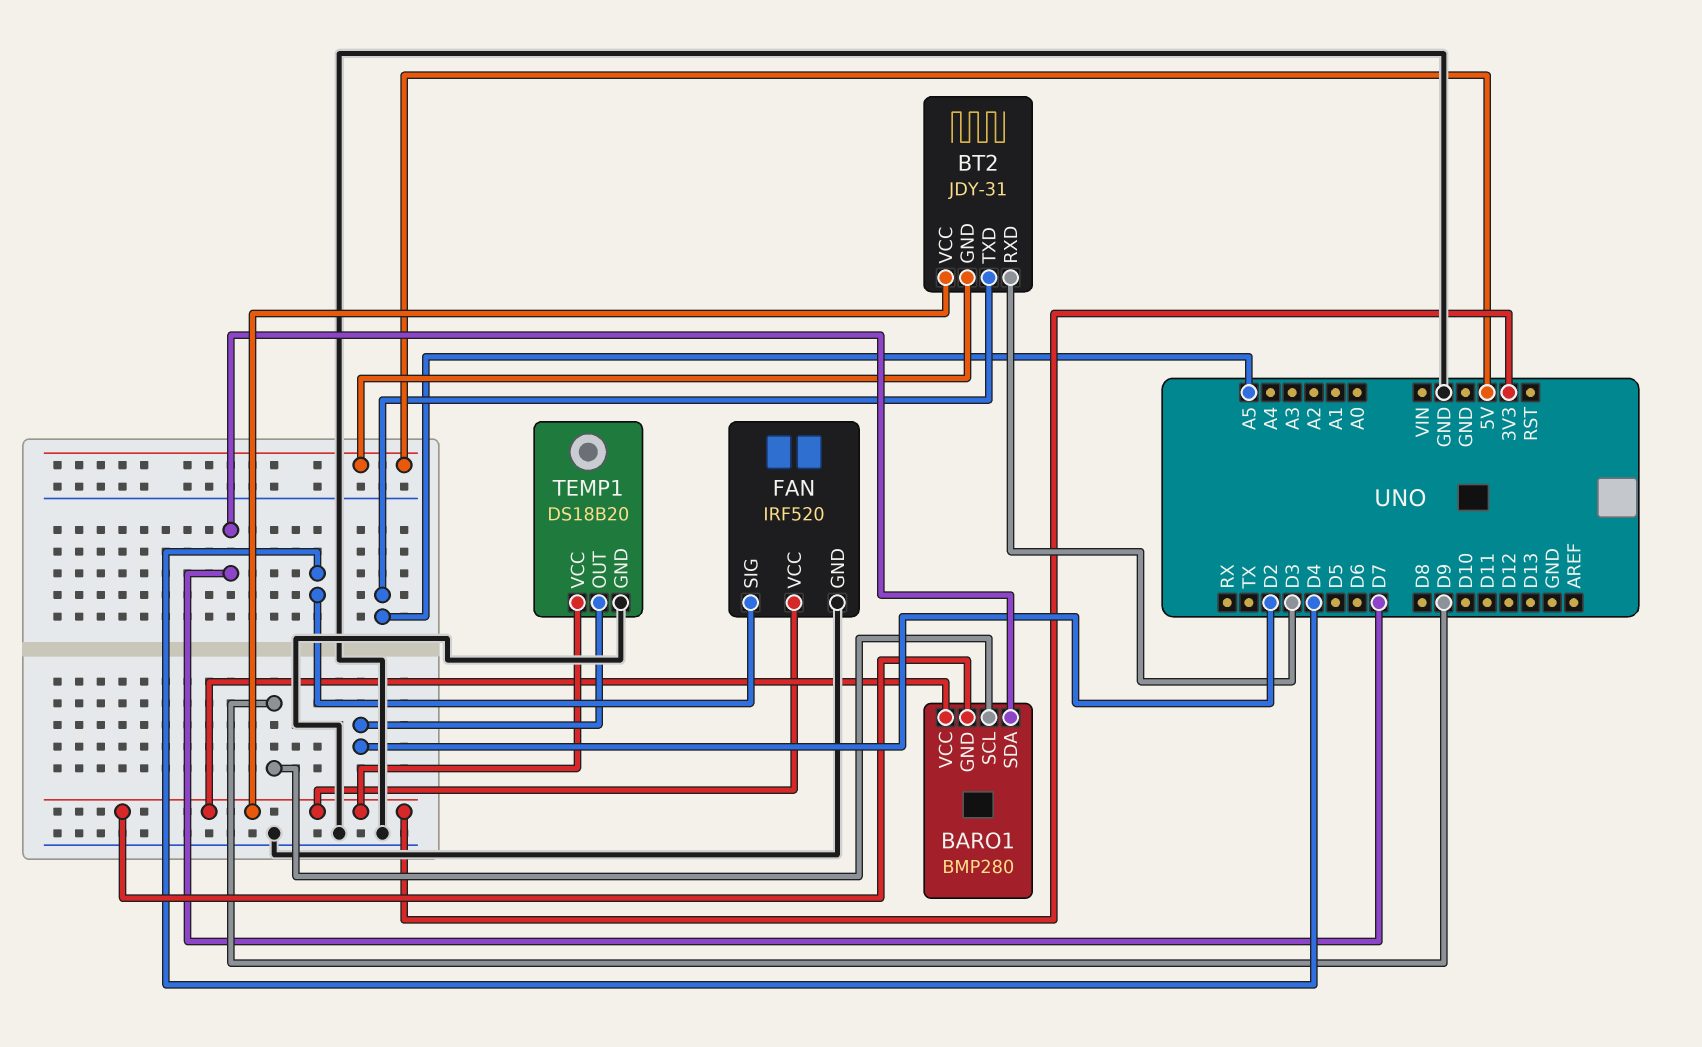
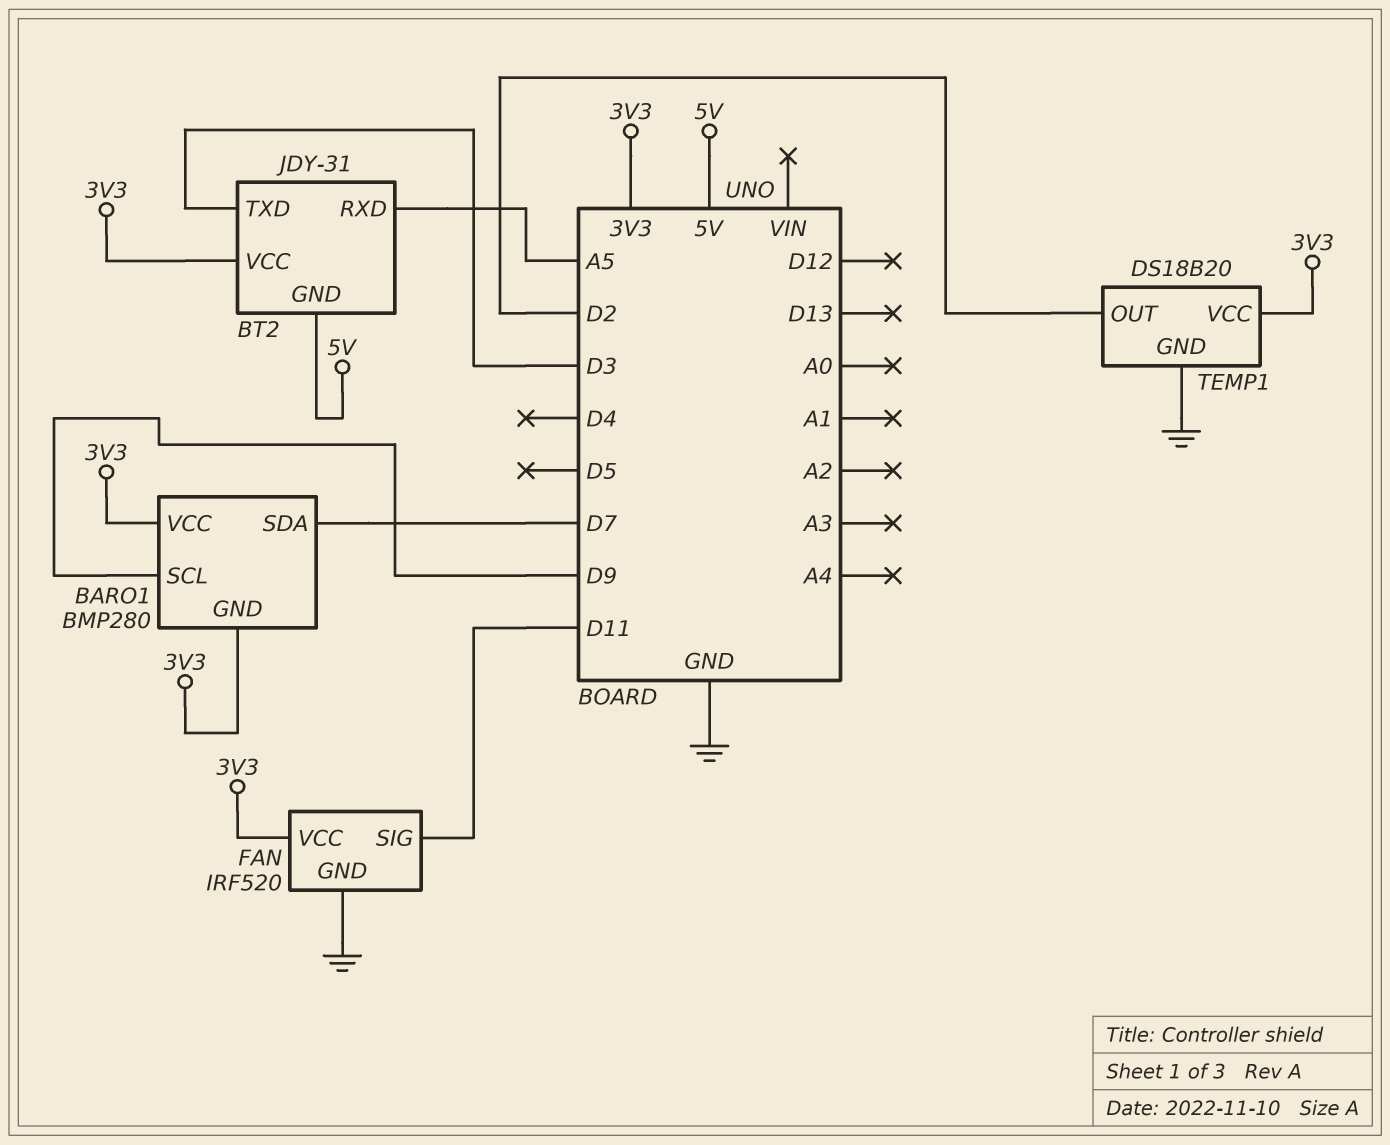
BT2 pin RXD: D3 -> A5
BT2 pin TXD: A5 -> D3
FAN pin SIG: D4 -> D11

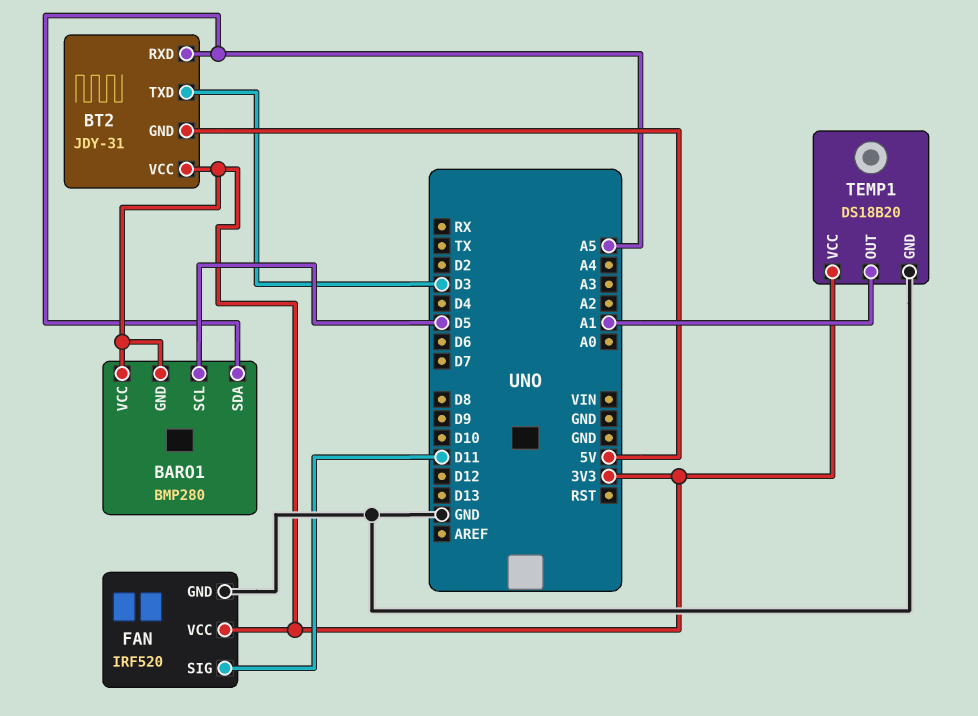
BARO1 pin SCL: D9 -> D5
BARO1 pin SDA: D7 -> A5
TEMP1 pin OUT: D2 -> A1

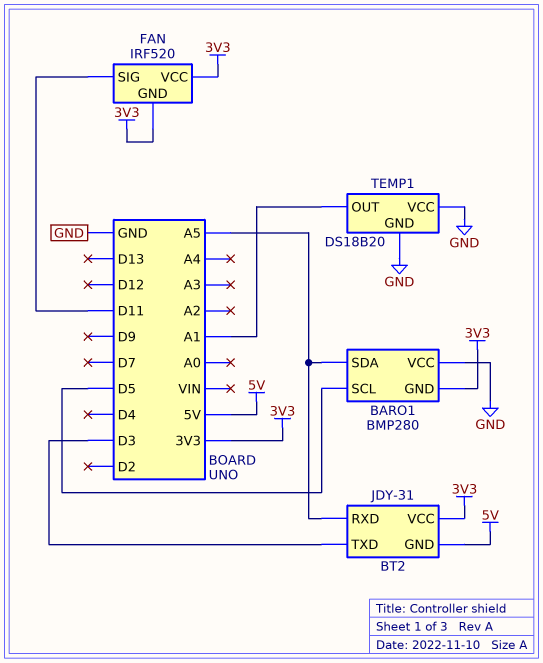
BARO1 pin VCC: 3V3 -> GND
FAN pin GND: GND -> 3V3
TEMP1 pin VCC: 3V3 -> GND

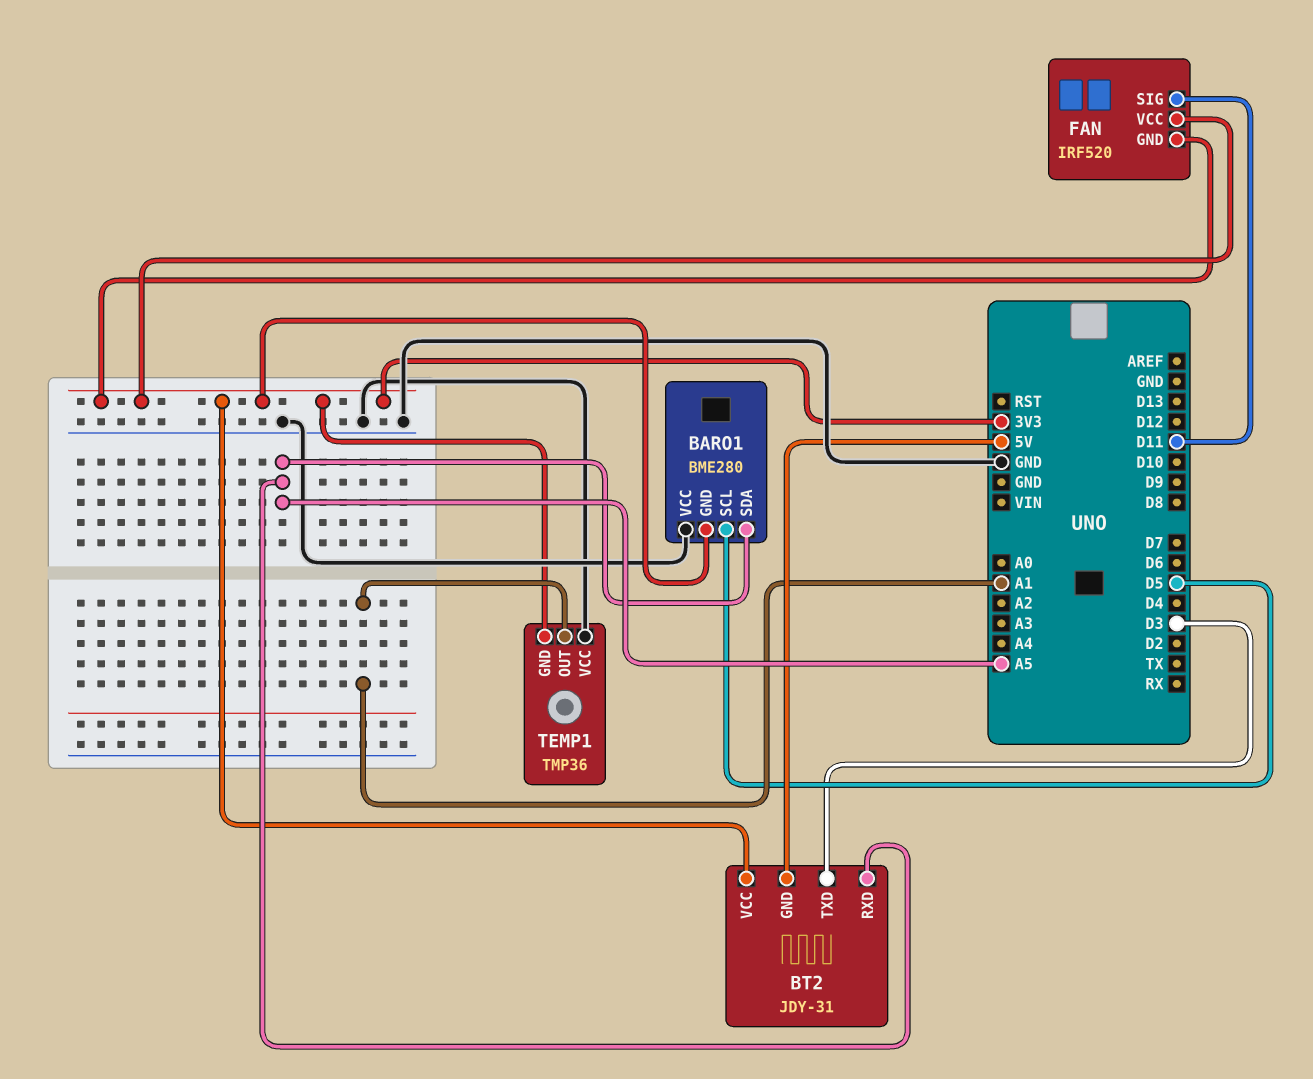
BARO1: BMP280 -> BME280
TEMP1: DS18B20 -> TMP36
TEMP1 pin GND: GND -> 3V3

